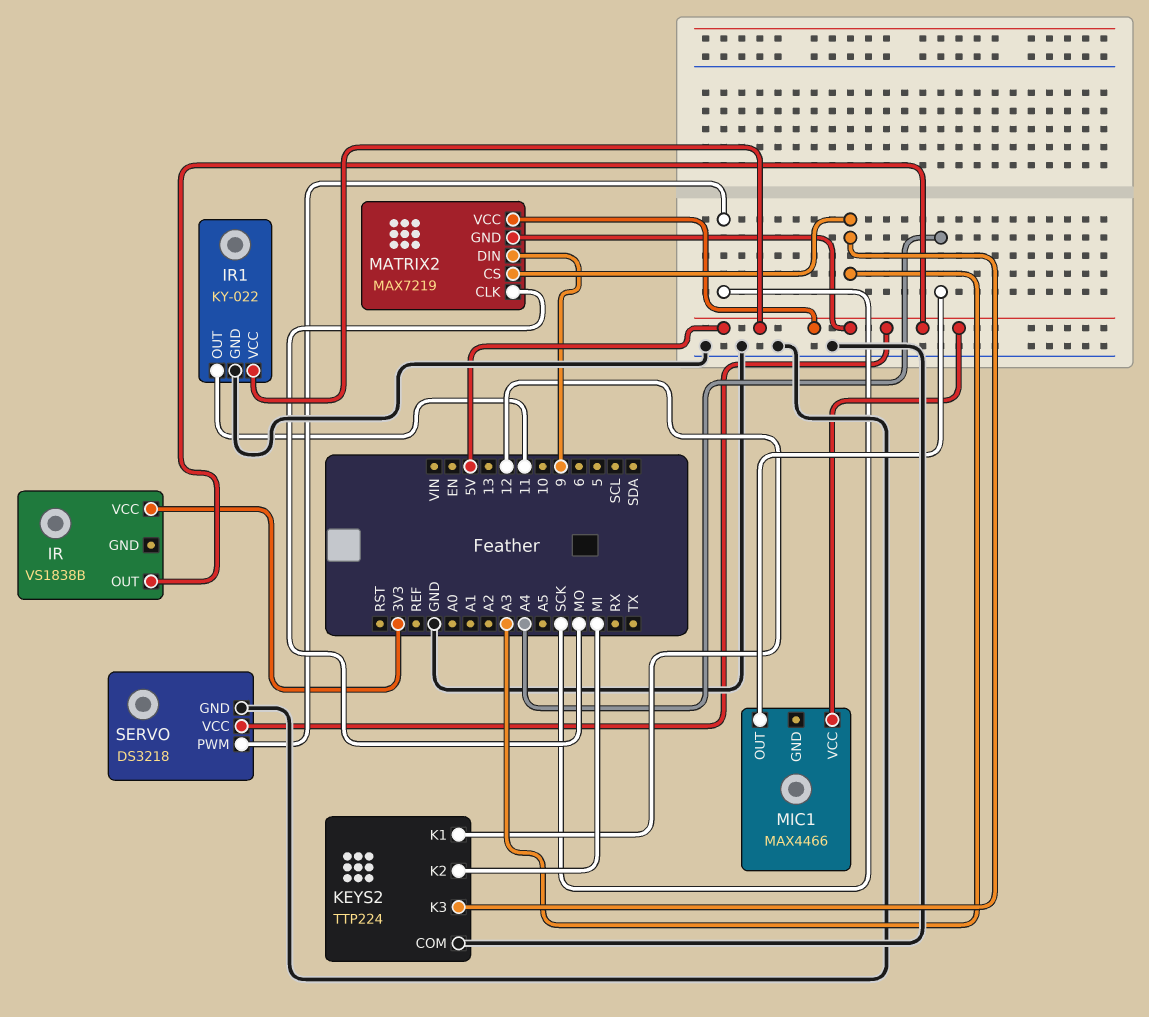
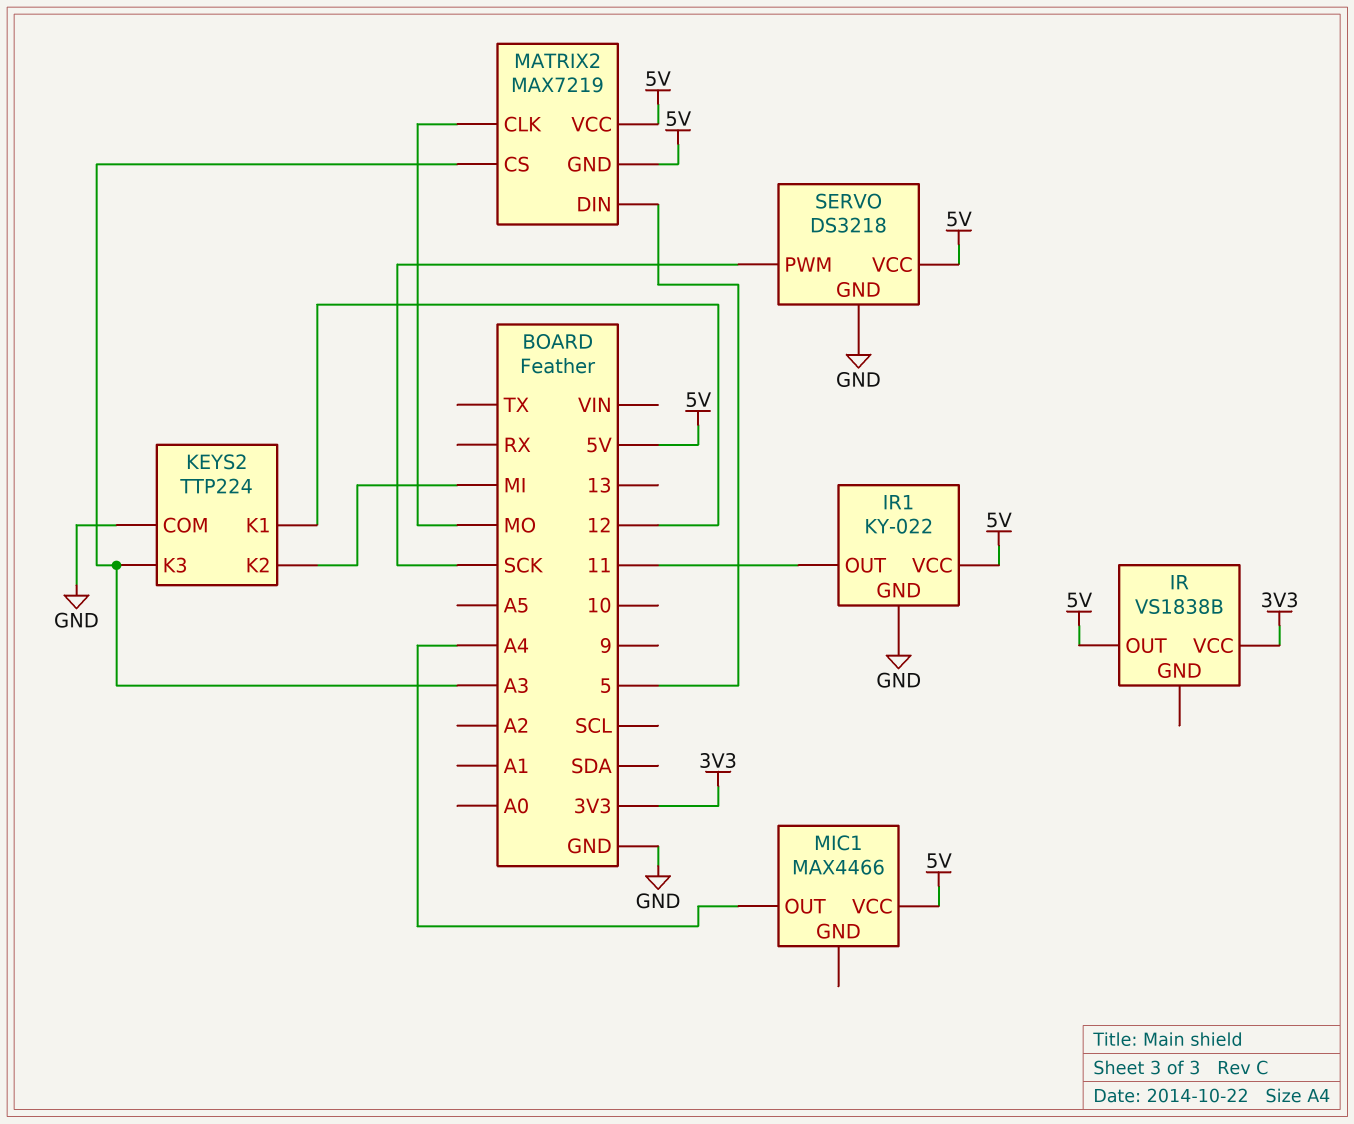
MATRIX2 pin DIN: 9 -> 5

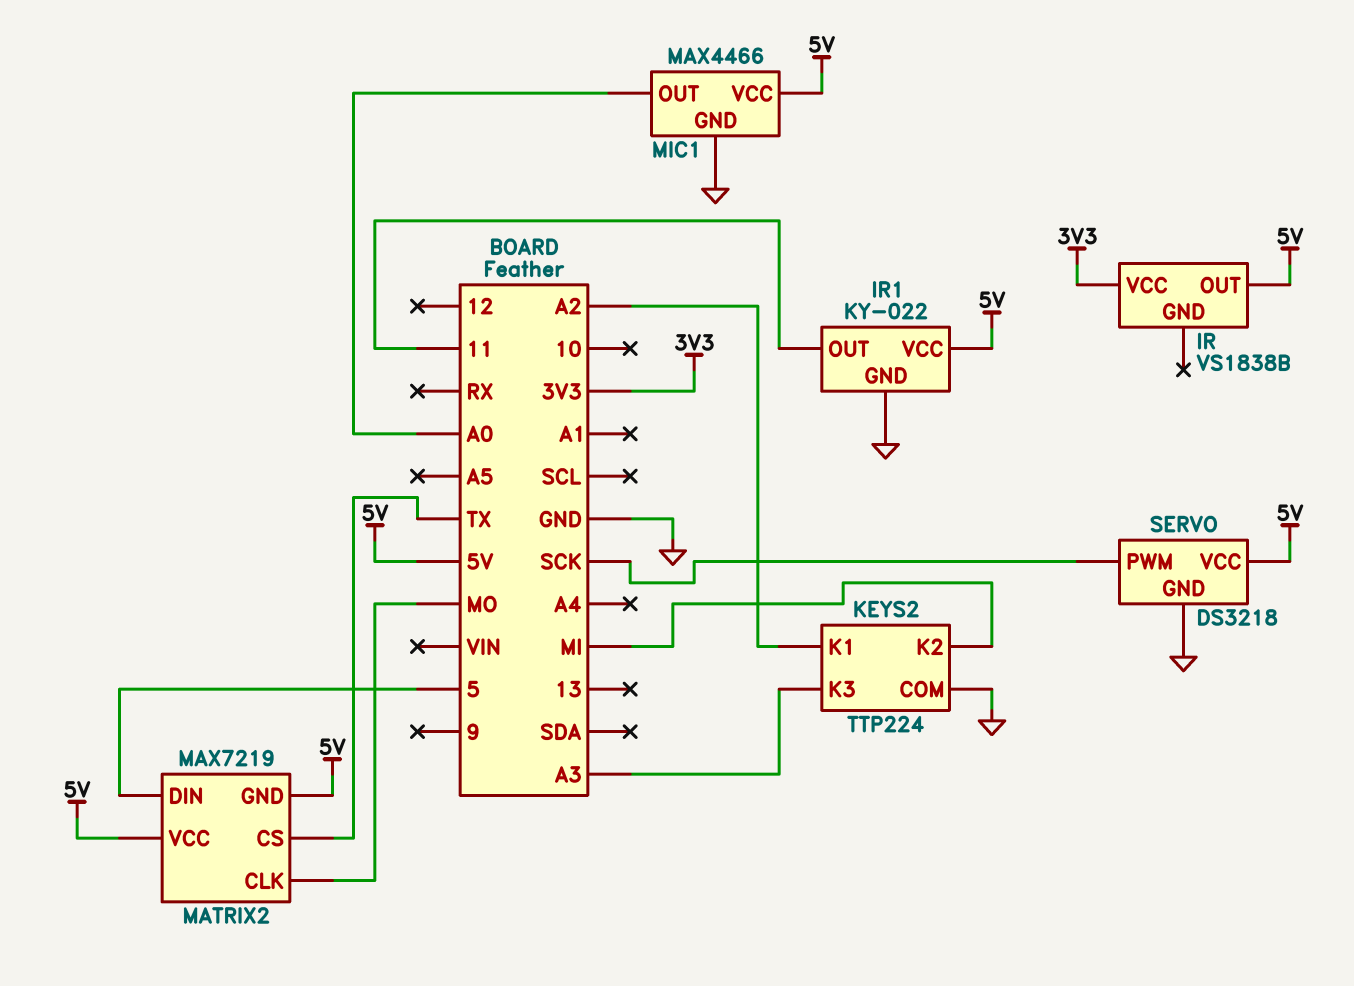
KEYS2 pin K1: 12 -> A2
MATRIX2 pin CS: A3 -> TX
MIC1 pin GND: none -> GND
MIC1 pin OUT: A4 -> A0

